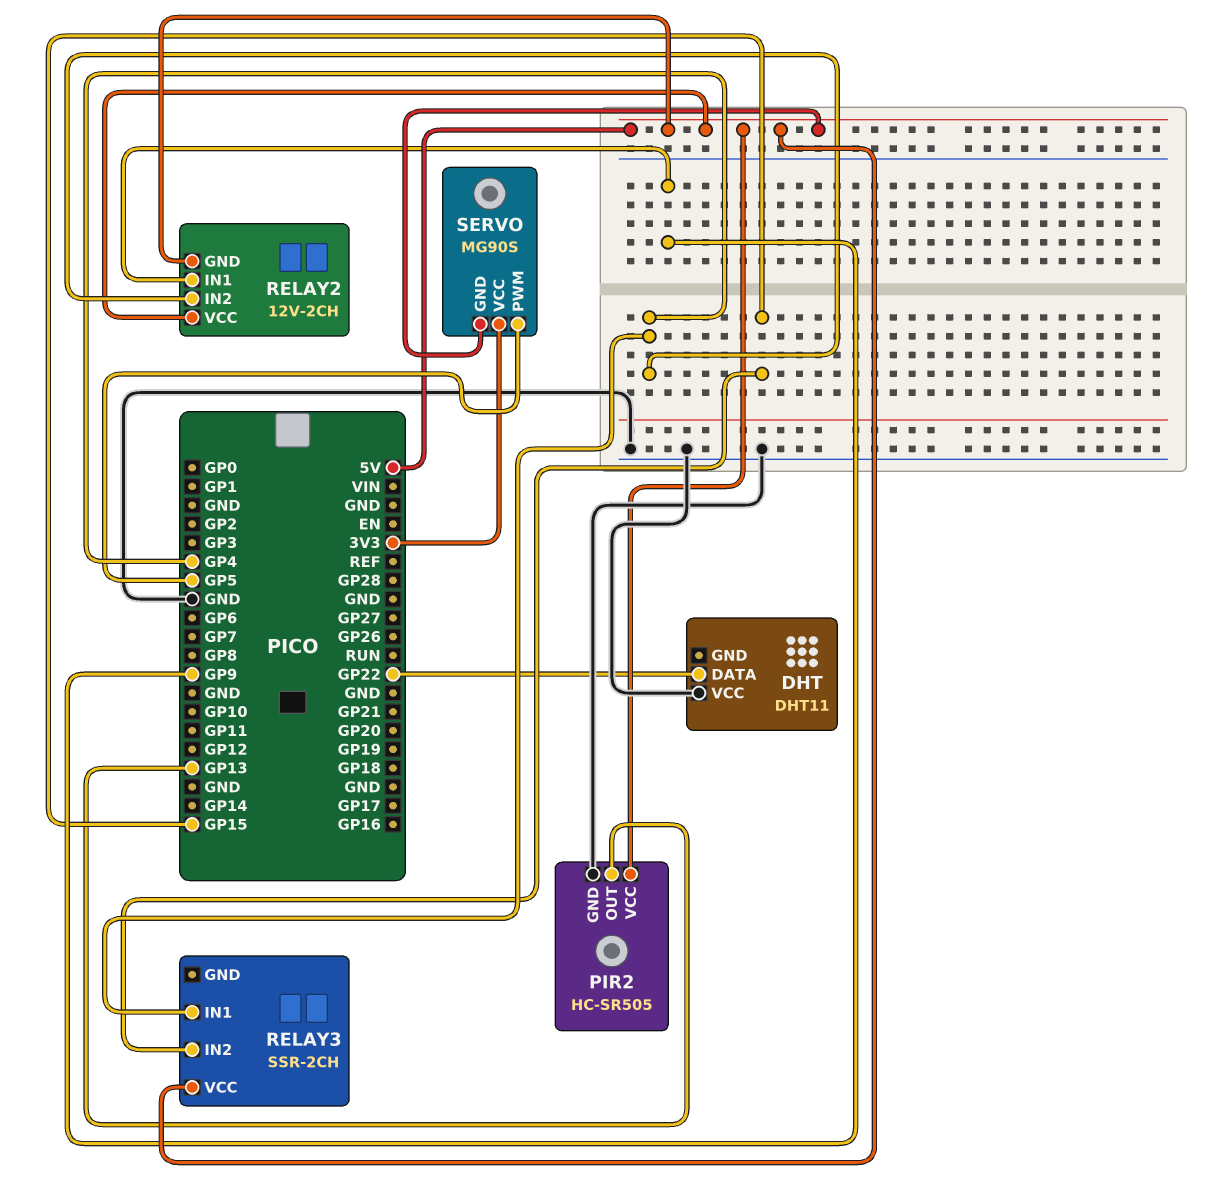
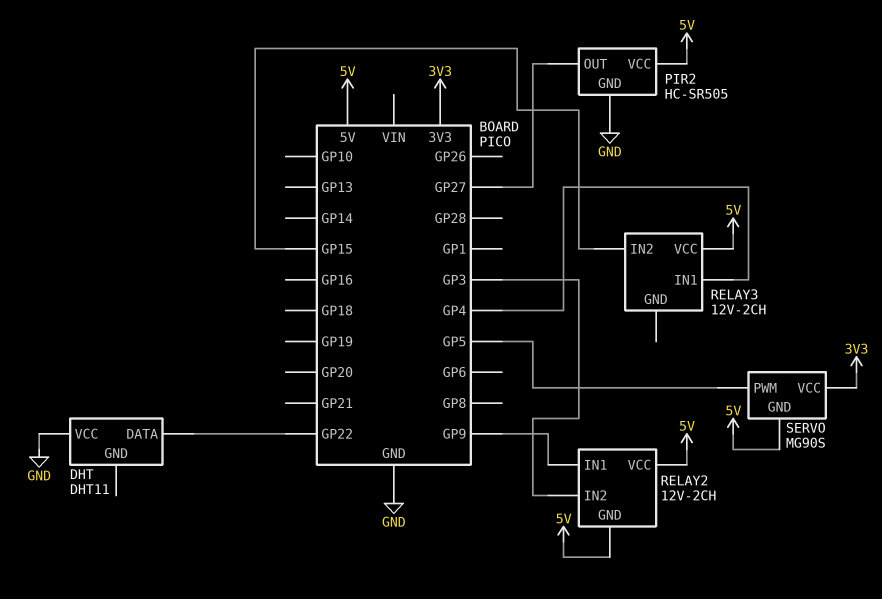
PIR2 pin OUT: GP13 -> GP27
RELAY2 pin IN2: GP4 -> GP3
RELAY3: SSR-2CH -> 12V-2CH

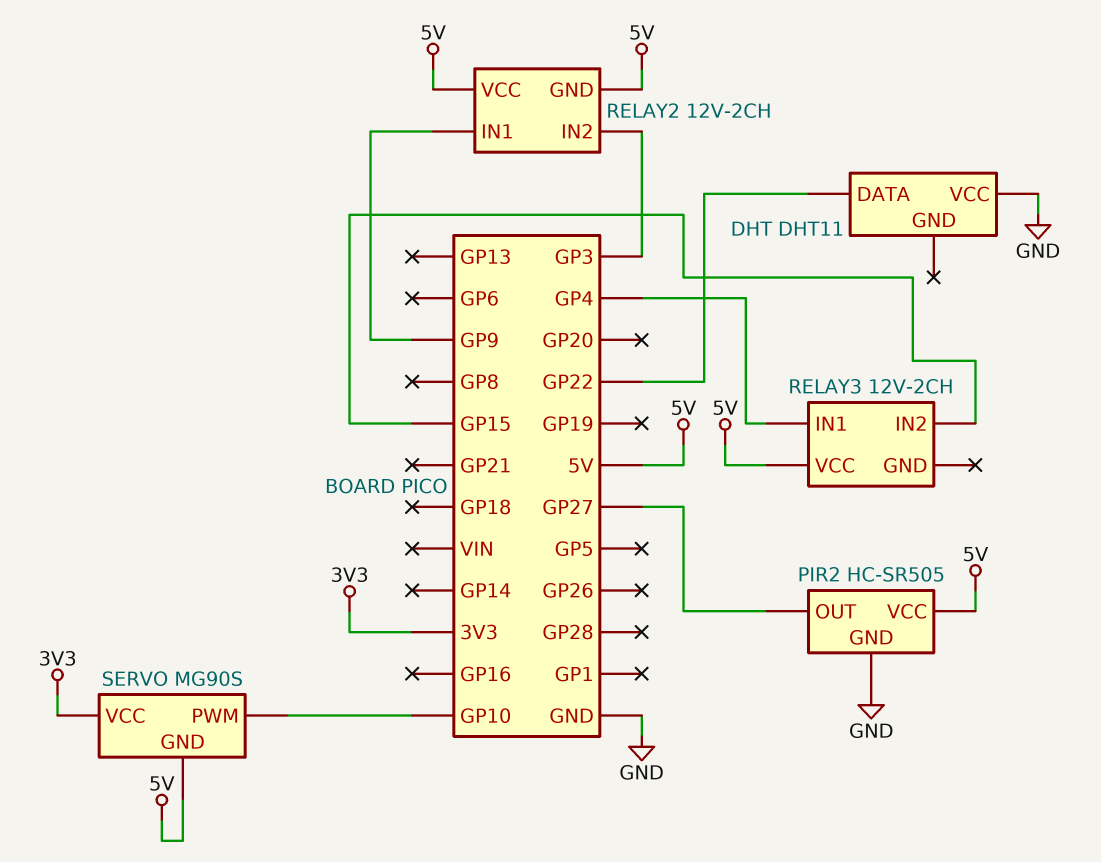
SERVO pin PWM: GP5 -> GP10

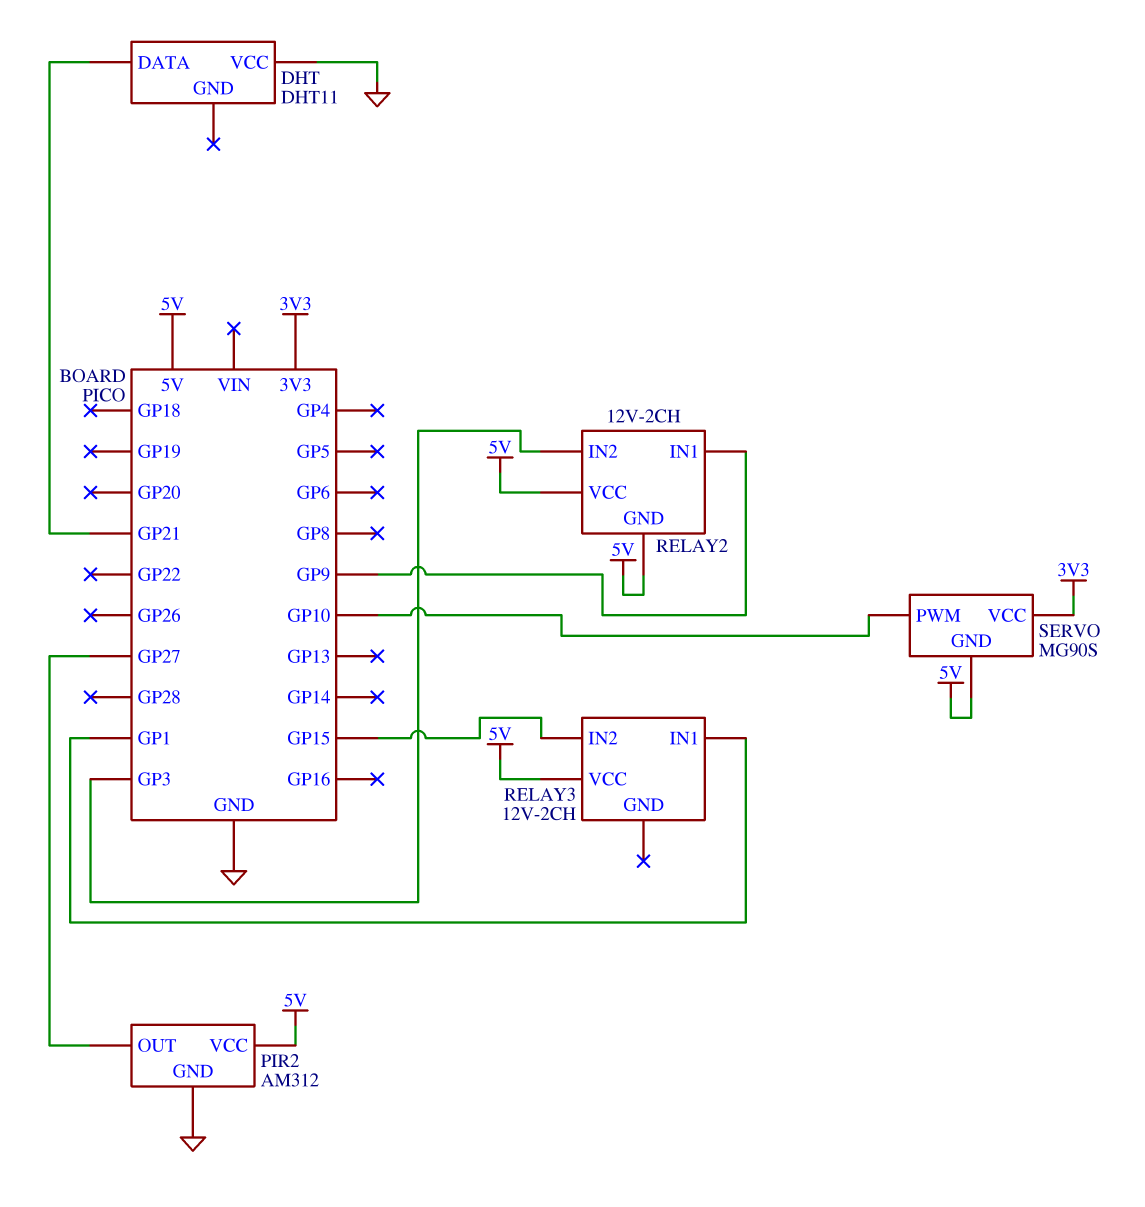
DHT pin DATA: GP22 -> GP21
PIR2: HC-SR505 -> AM312
RELAY3 pin IN1: GP4 -> GP1

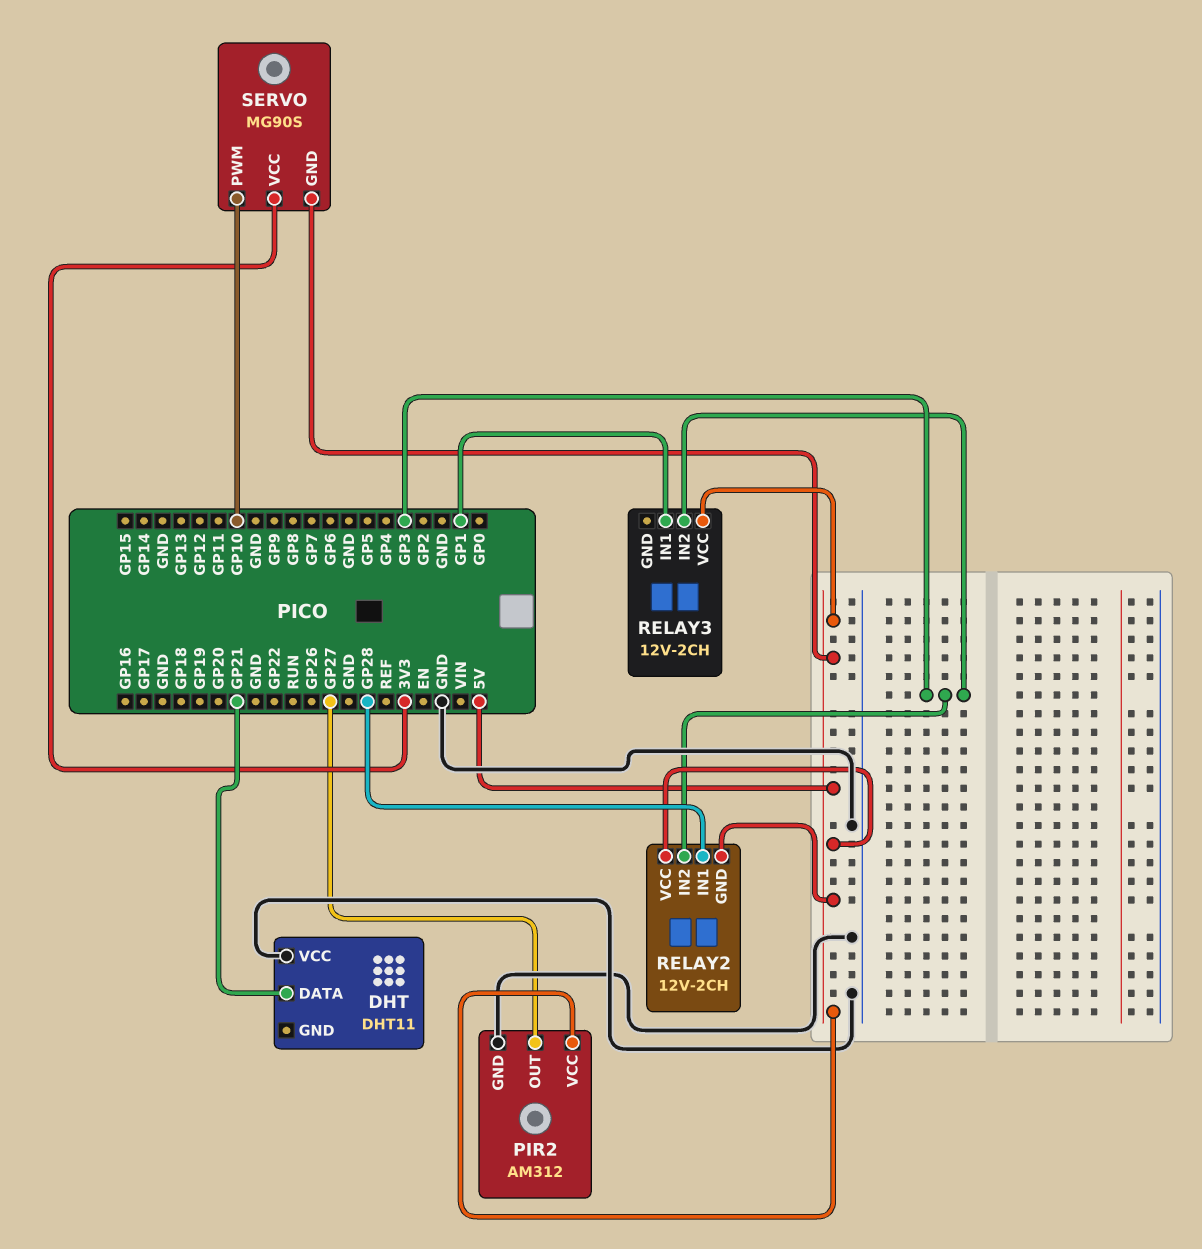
RELAY2 pin IN1: GP9 -> GP28
RELAY3 pin IN2: GP15 -> GP3

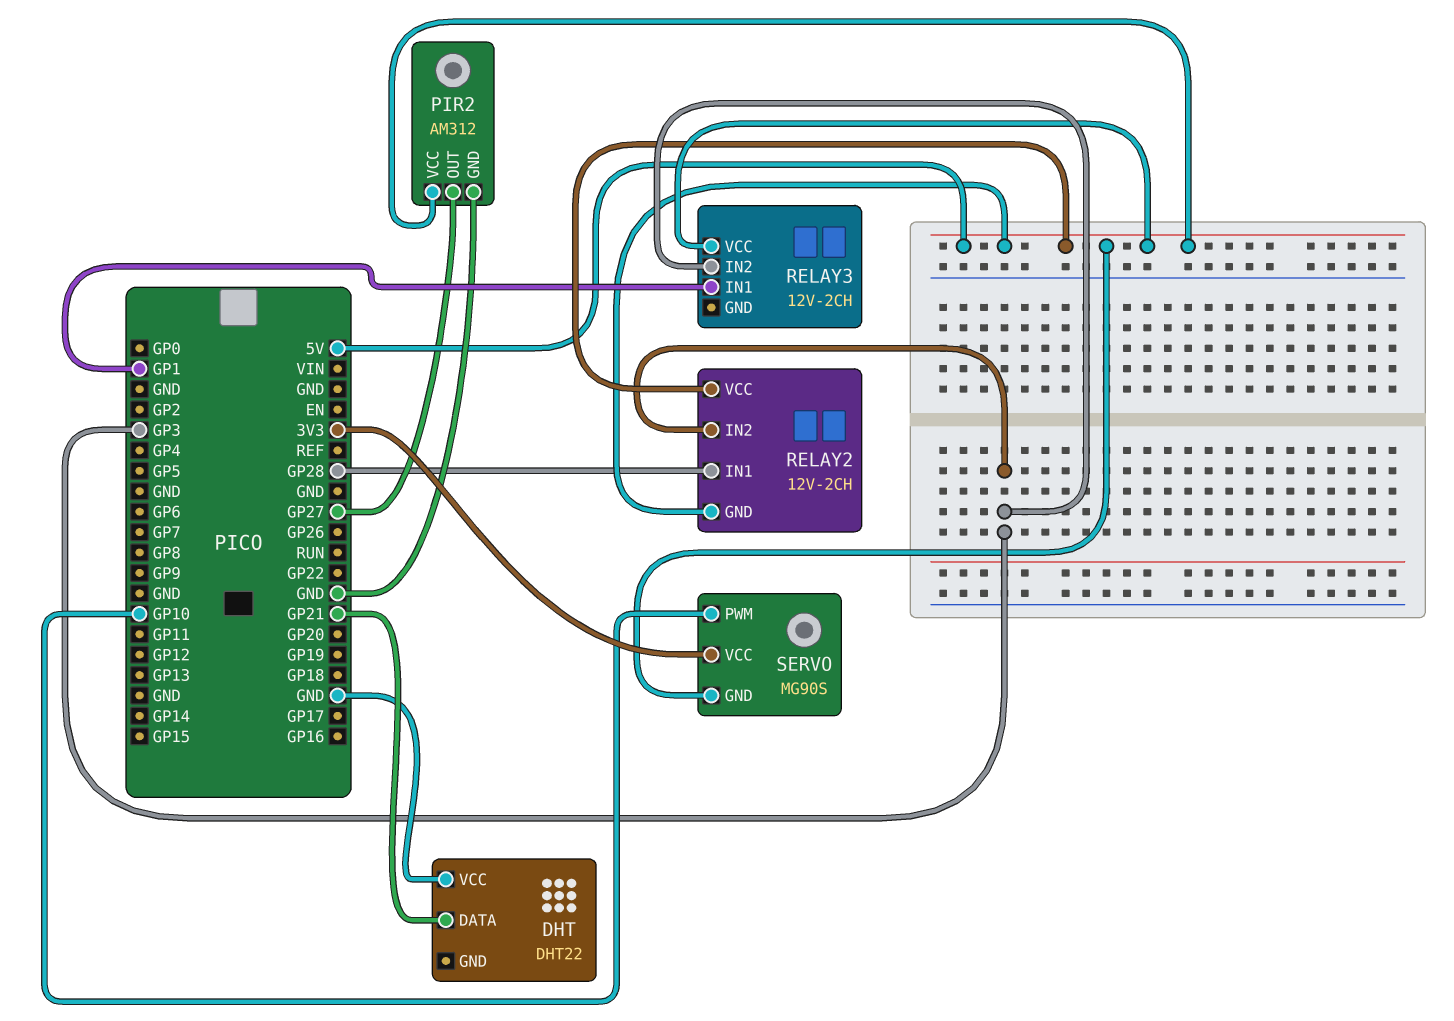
DHT: DHT11 -> DHT22

